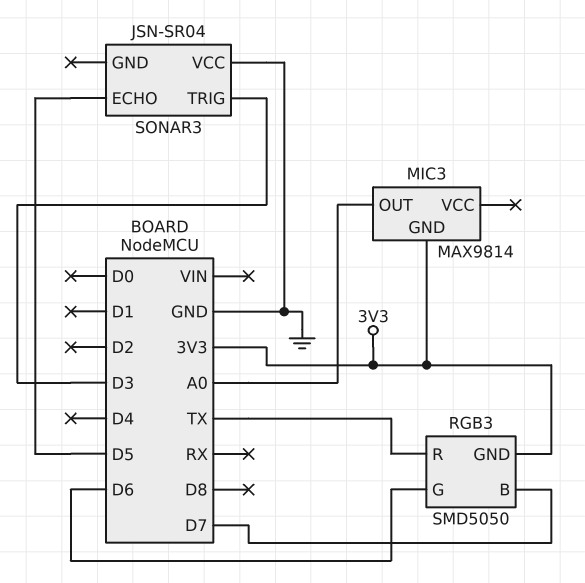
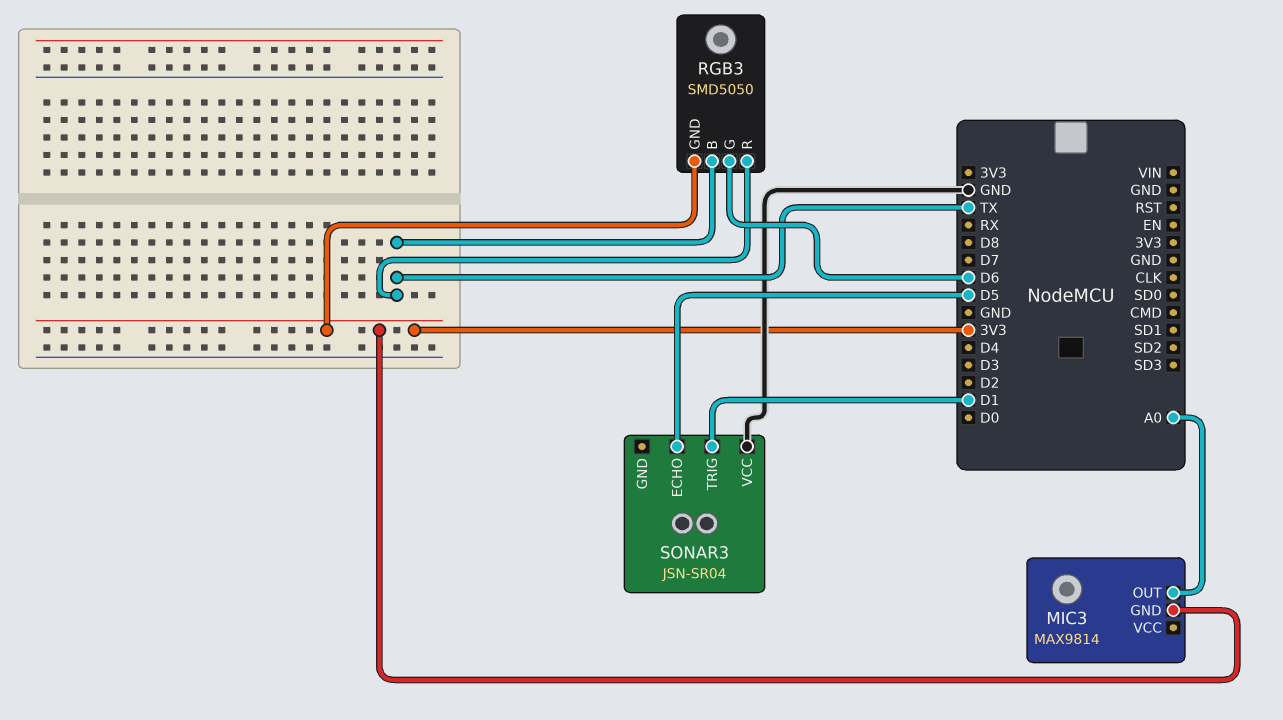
RGB3 pin B: D7 -> TX
SONAR3 pin TRIG: D3 -> D1

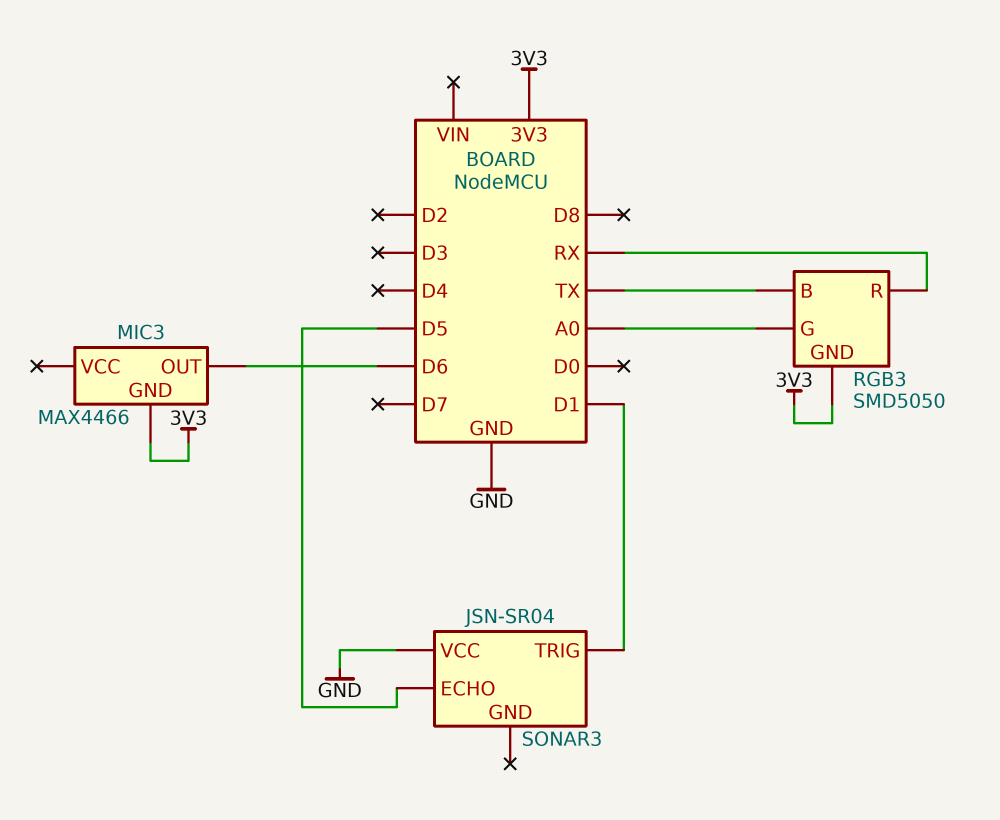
MIC3: MAX9814 -> MAX4466
MIC3 pin OUT: A0 -> D6
RGB3 pin G: D6 -> A0
RGB3 pin R: TX -> RX

